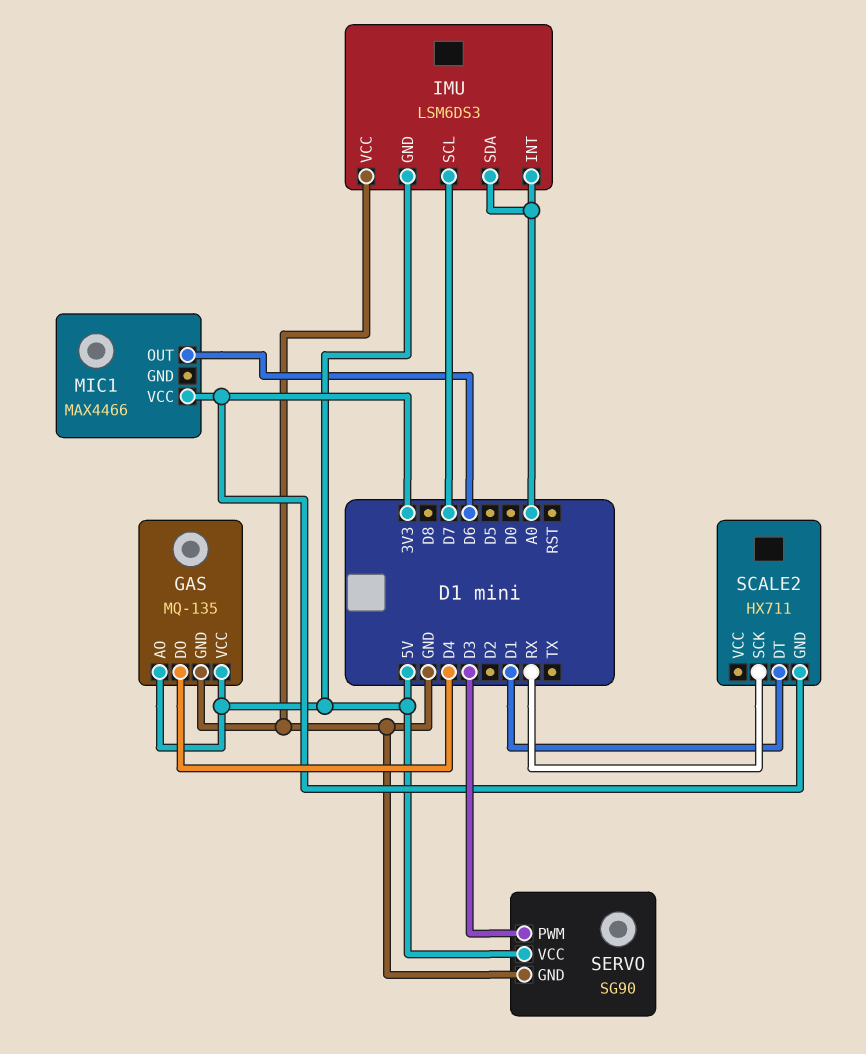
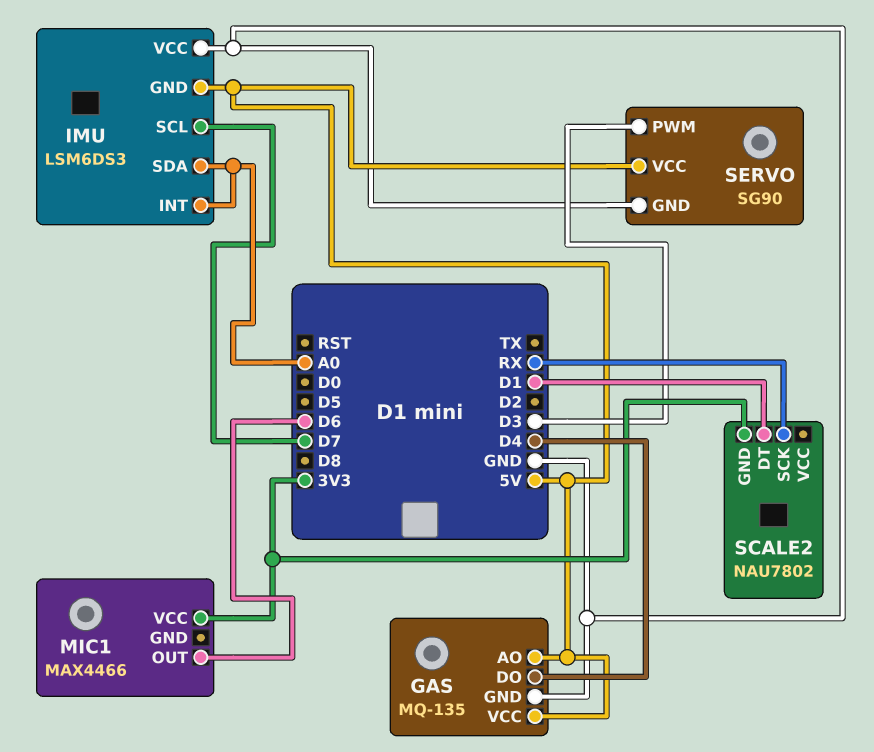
SCALE2: HX711 -> NAU7802

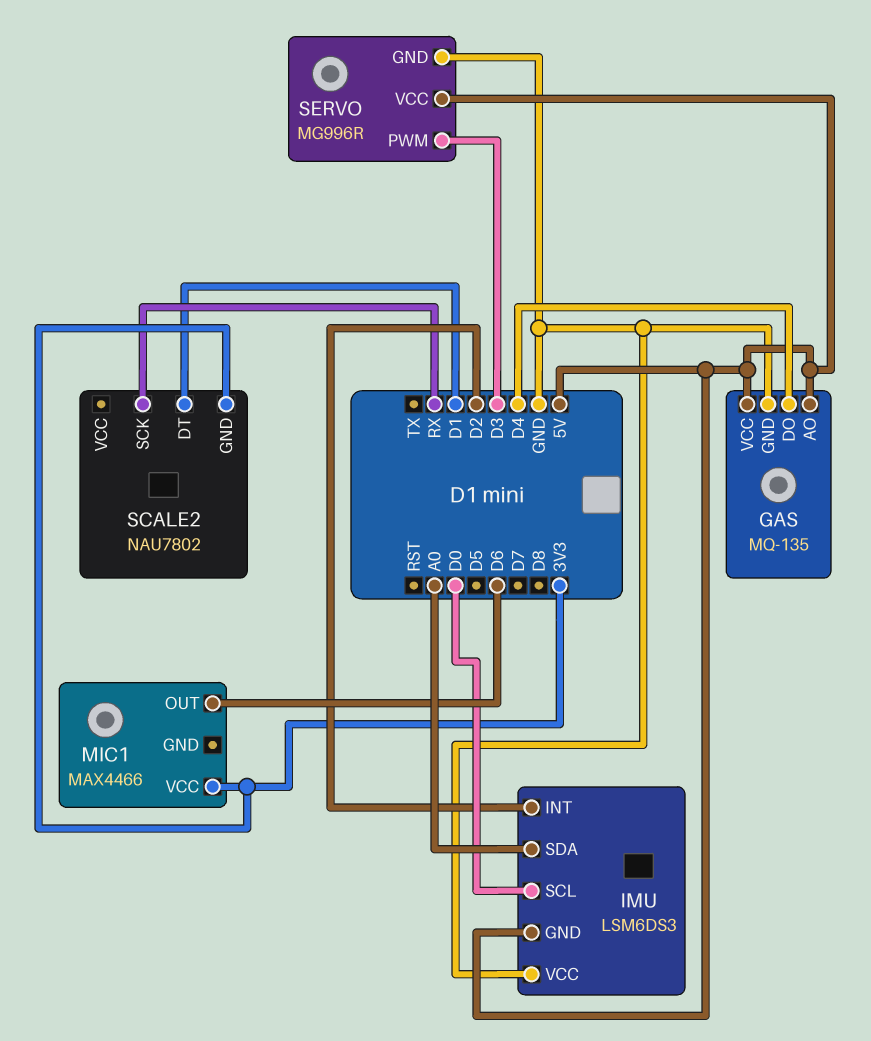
IMU pin INT: A0 -> D2
IMU pin SCL: D7 -> D0
SERVO: SG90 -> MG996R

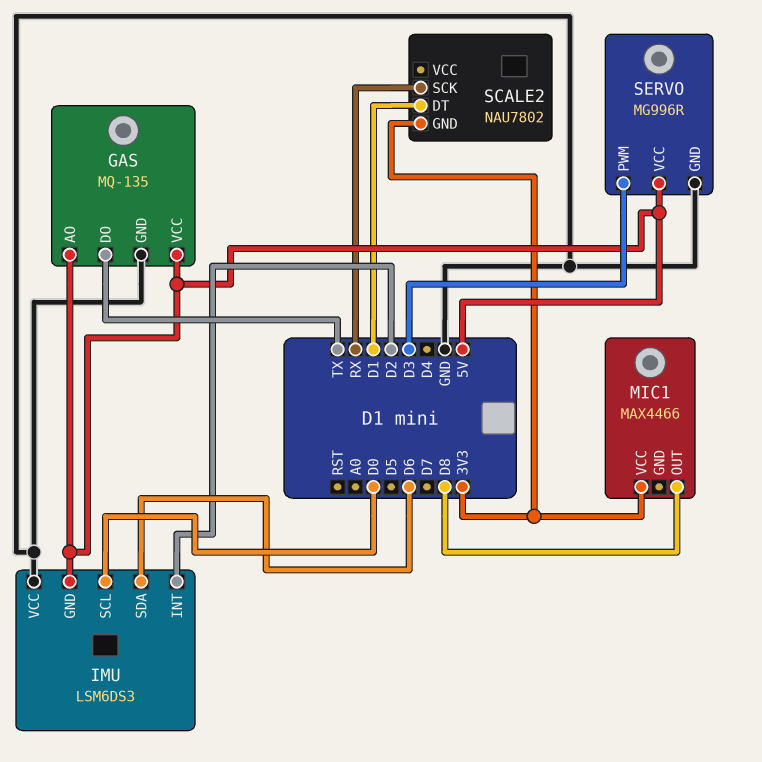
GAS pin DO: D4 -> TX
IMU pin SDA: A0 -> D6
MIC1 pin OUT: D6 -> D8

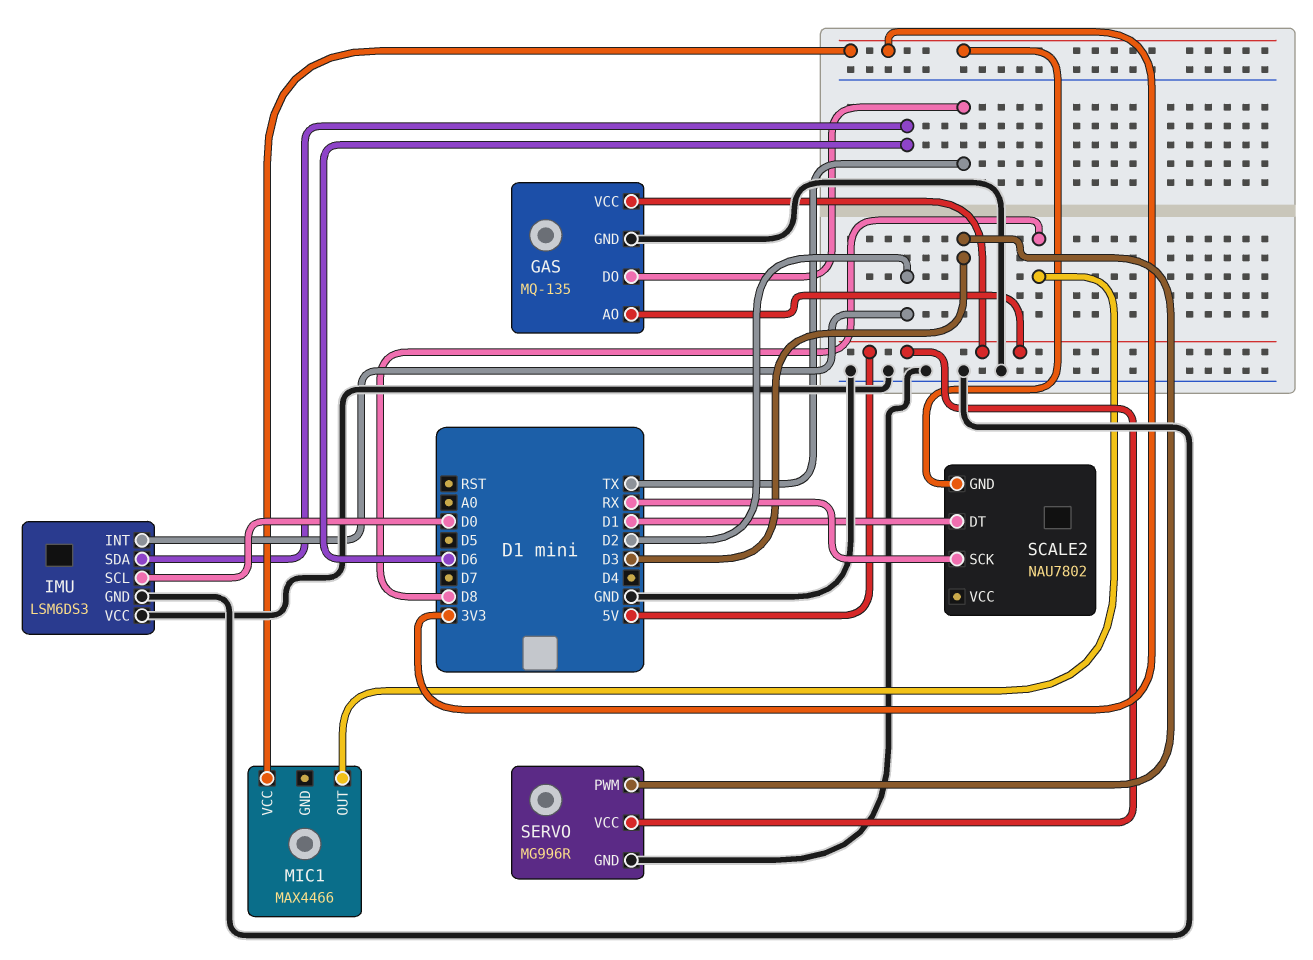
IMU pin GND: 5V -> GND

